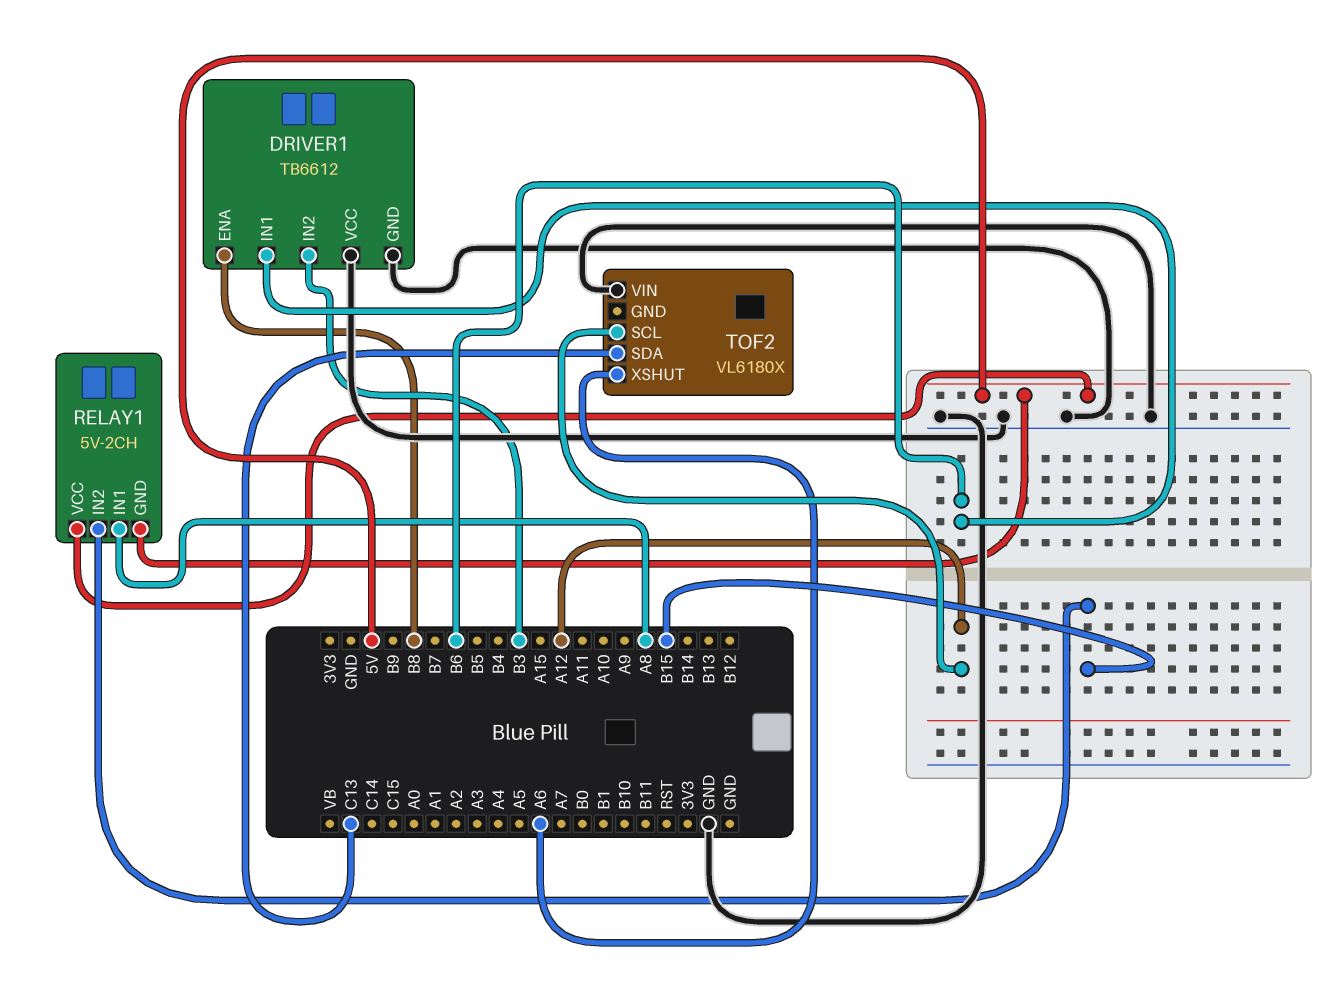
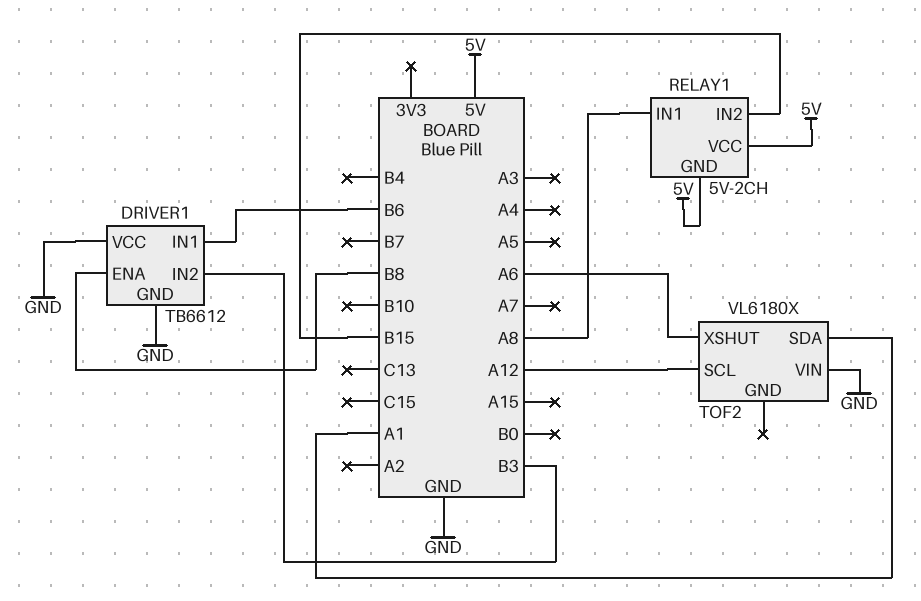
TOF2 pin SDA: C13 -> A1

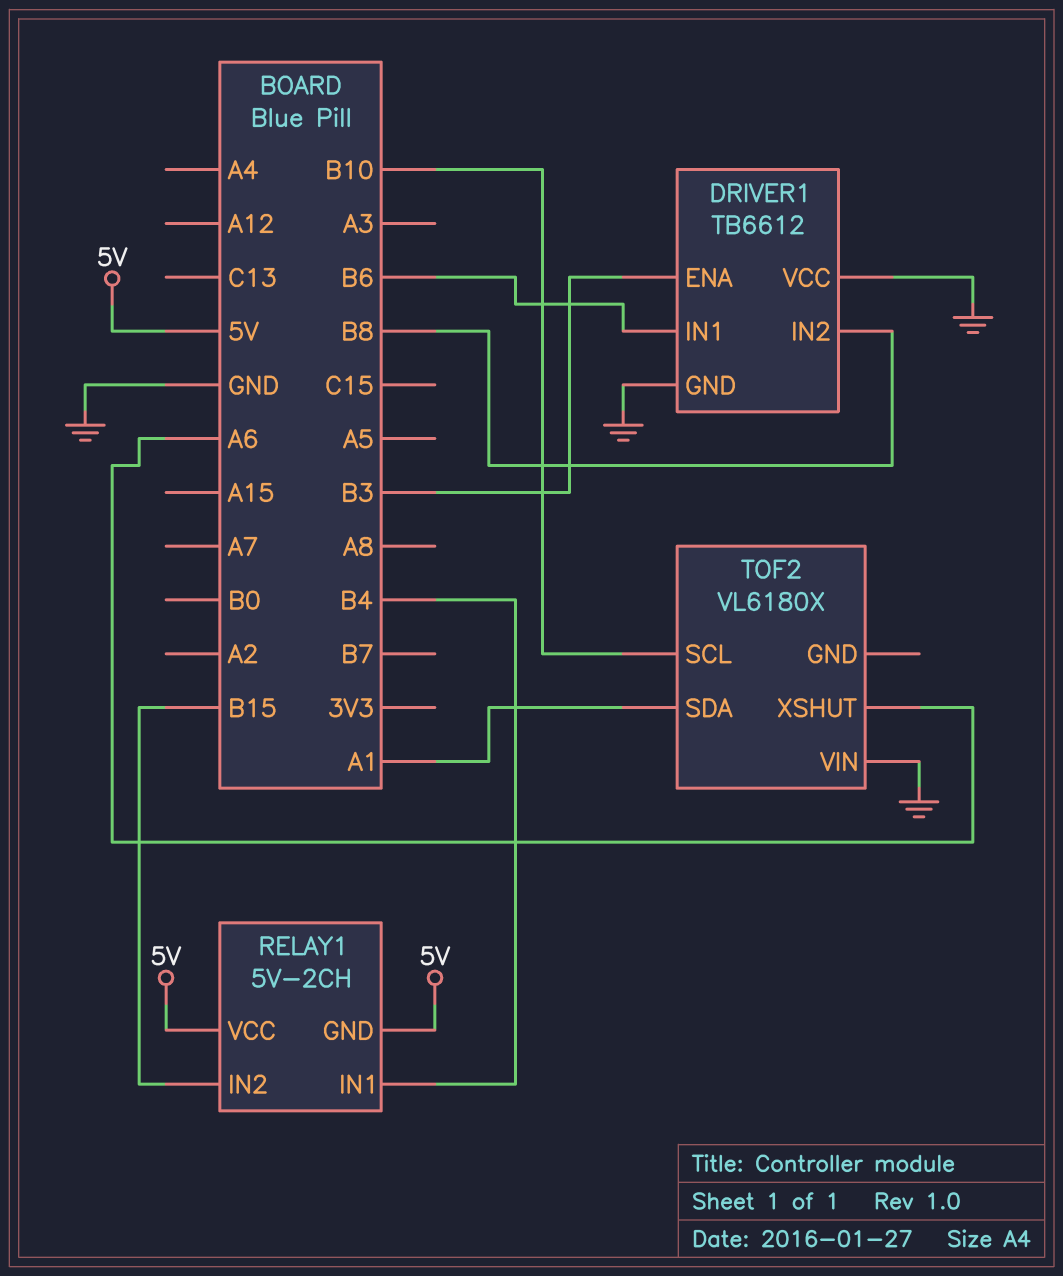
DRIVER1 pin ENA: B8 -> B3
DRIVER1 pin IN2: B3 -> B8
RELAY1 pin IN1: A8 -> B4
TOF2 pin SCL: A12 -> B10

